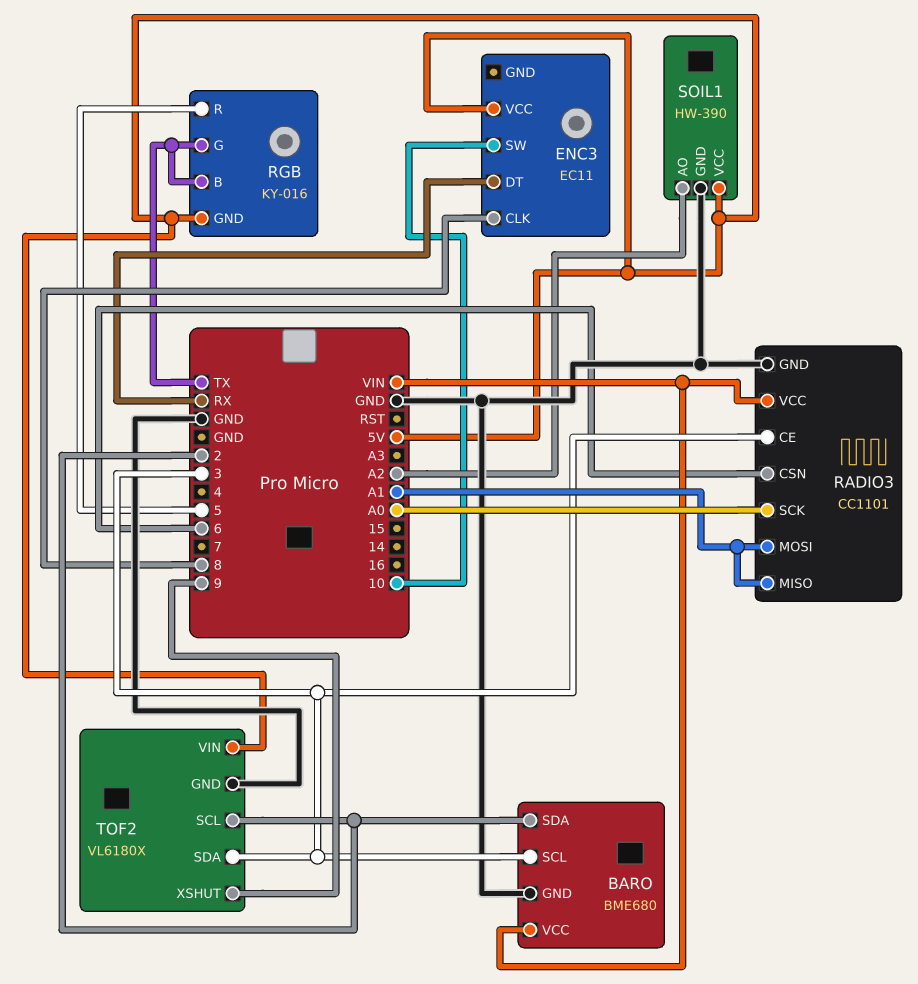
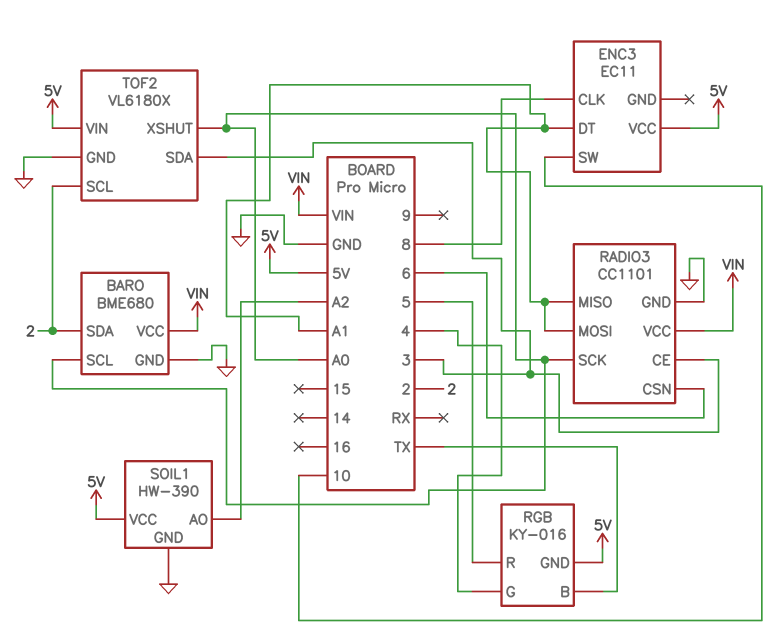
BARO pin SCL: 3 -> A0
ENC3 pin DT: RX -> A1
RGB pin G: TX -> 4
TOF2 pin XSHUT: 9 -> A0

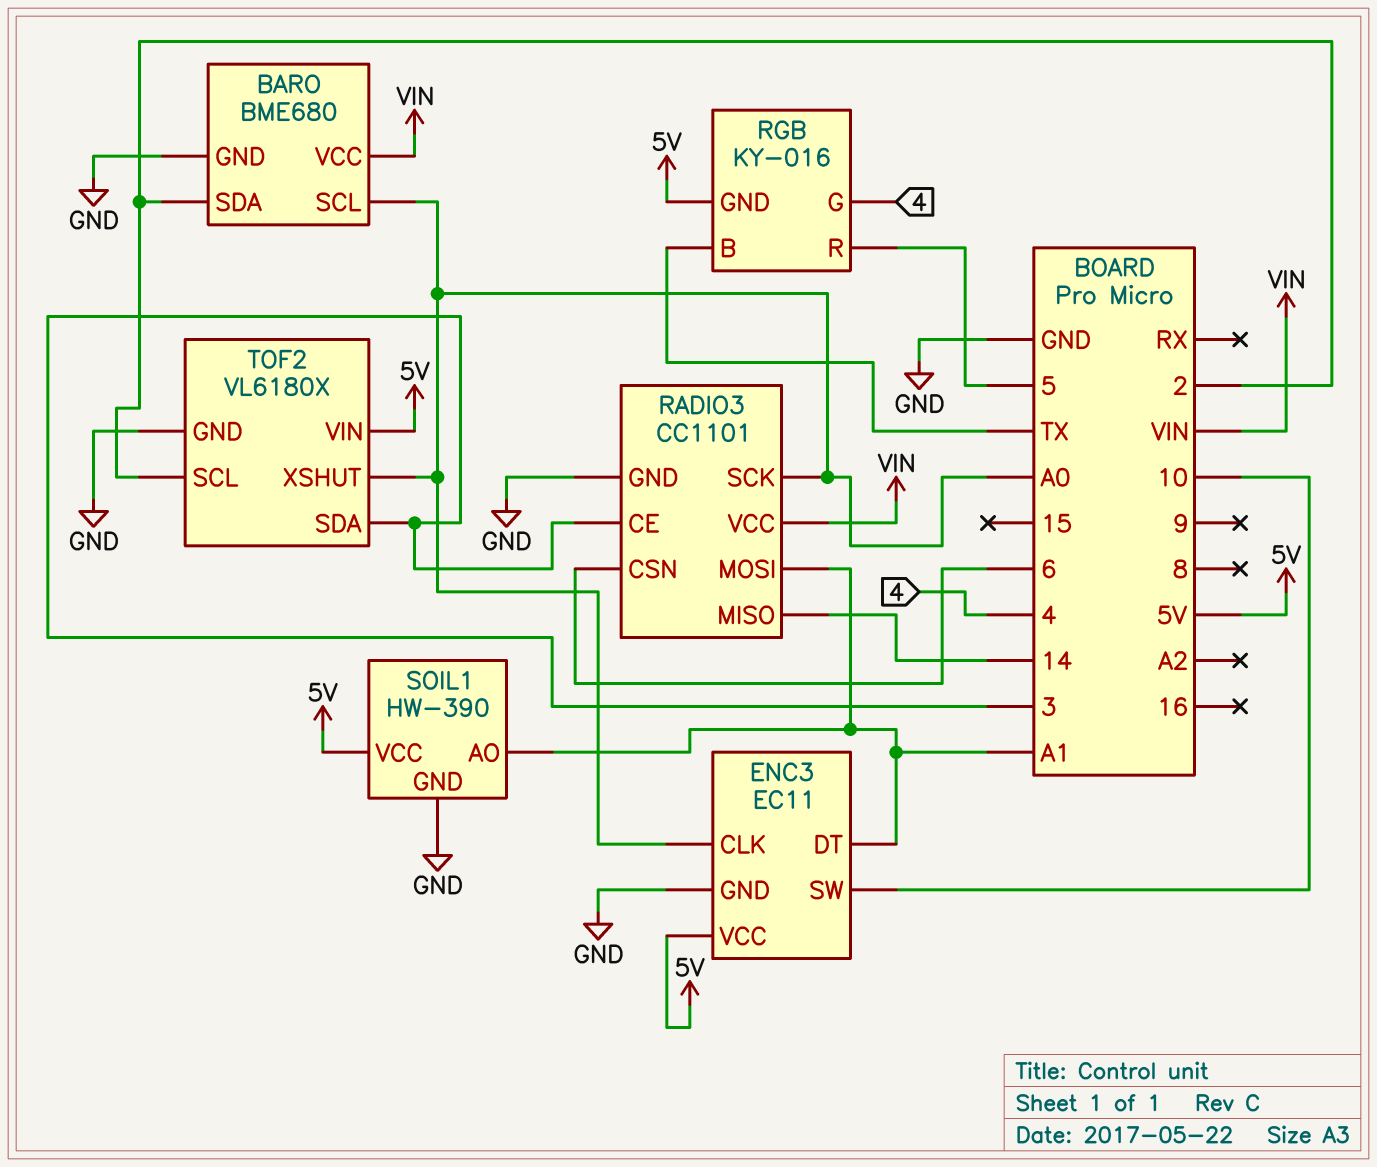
ENC3 pin CLK: 8 -> A0
ENC3 pin GND: none -> GND
RADIO3 pin MISO: A1 -> 14
SOIL1 pin AO: A2 -> A1

